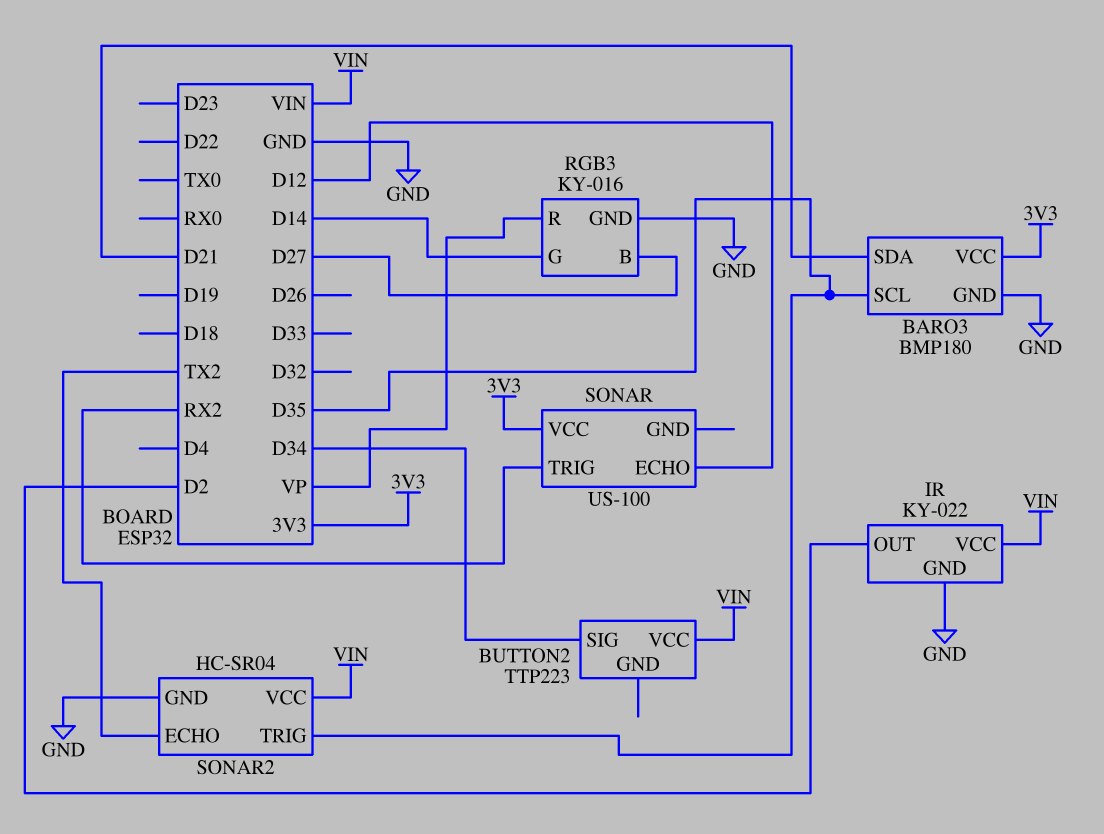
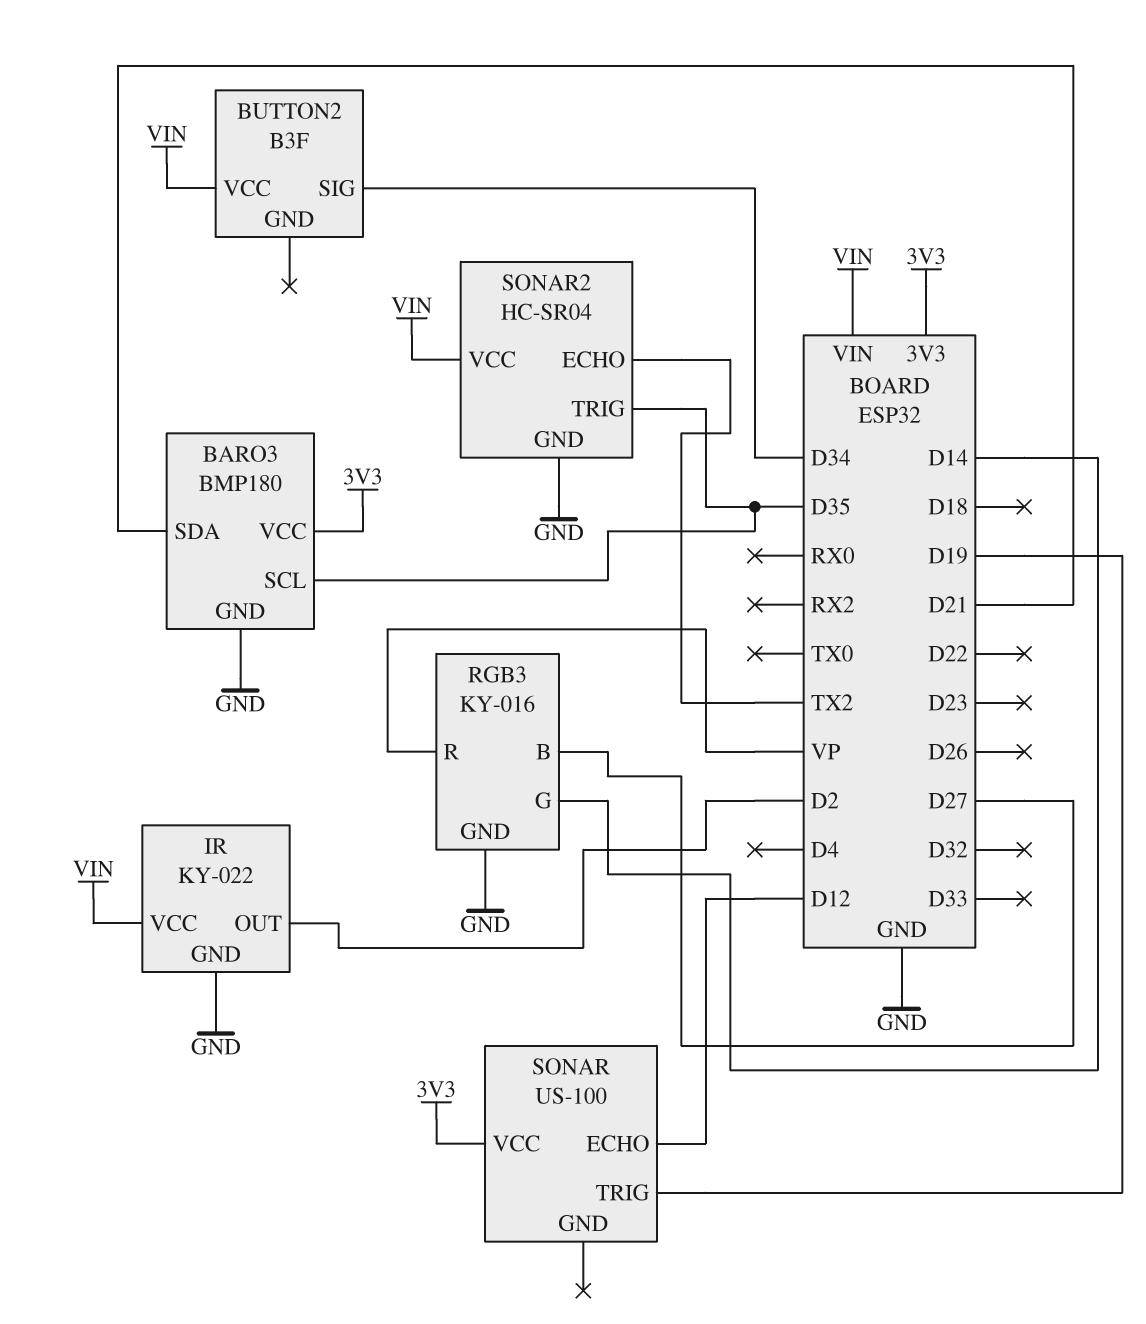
BUTTON2: TTP223 -> B3F
SONAR pin TRIG: RX2 -> D19

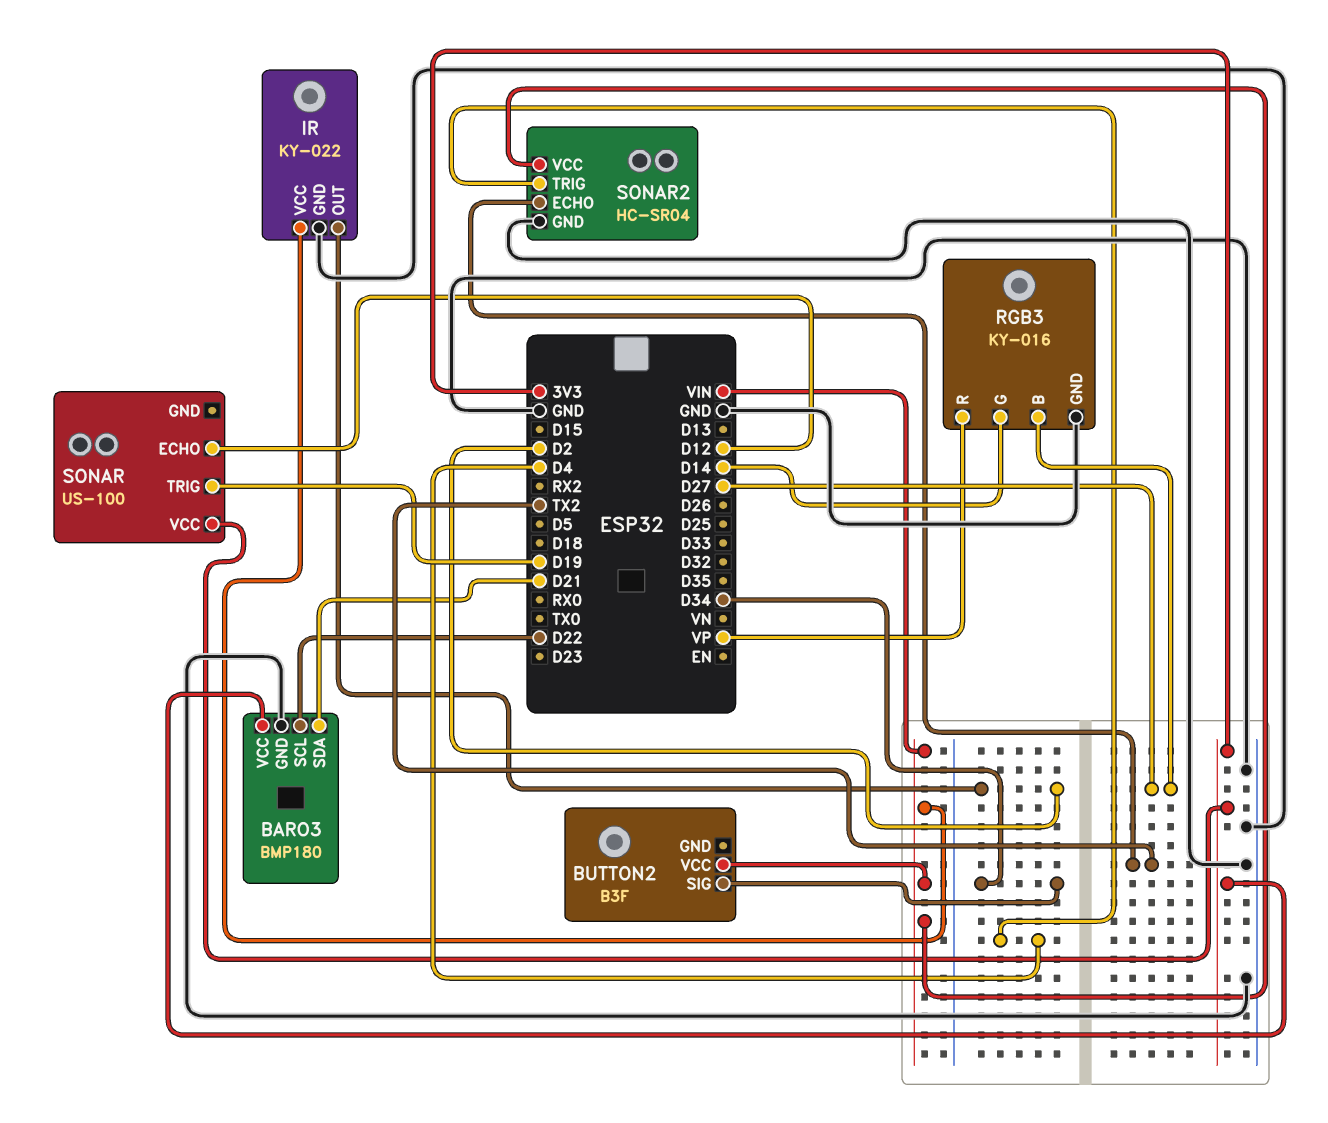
BARO3 pin SCL: D35 -> D22
SONAR2 pin TRIG: D35 -> D4

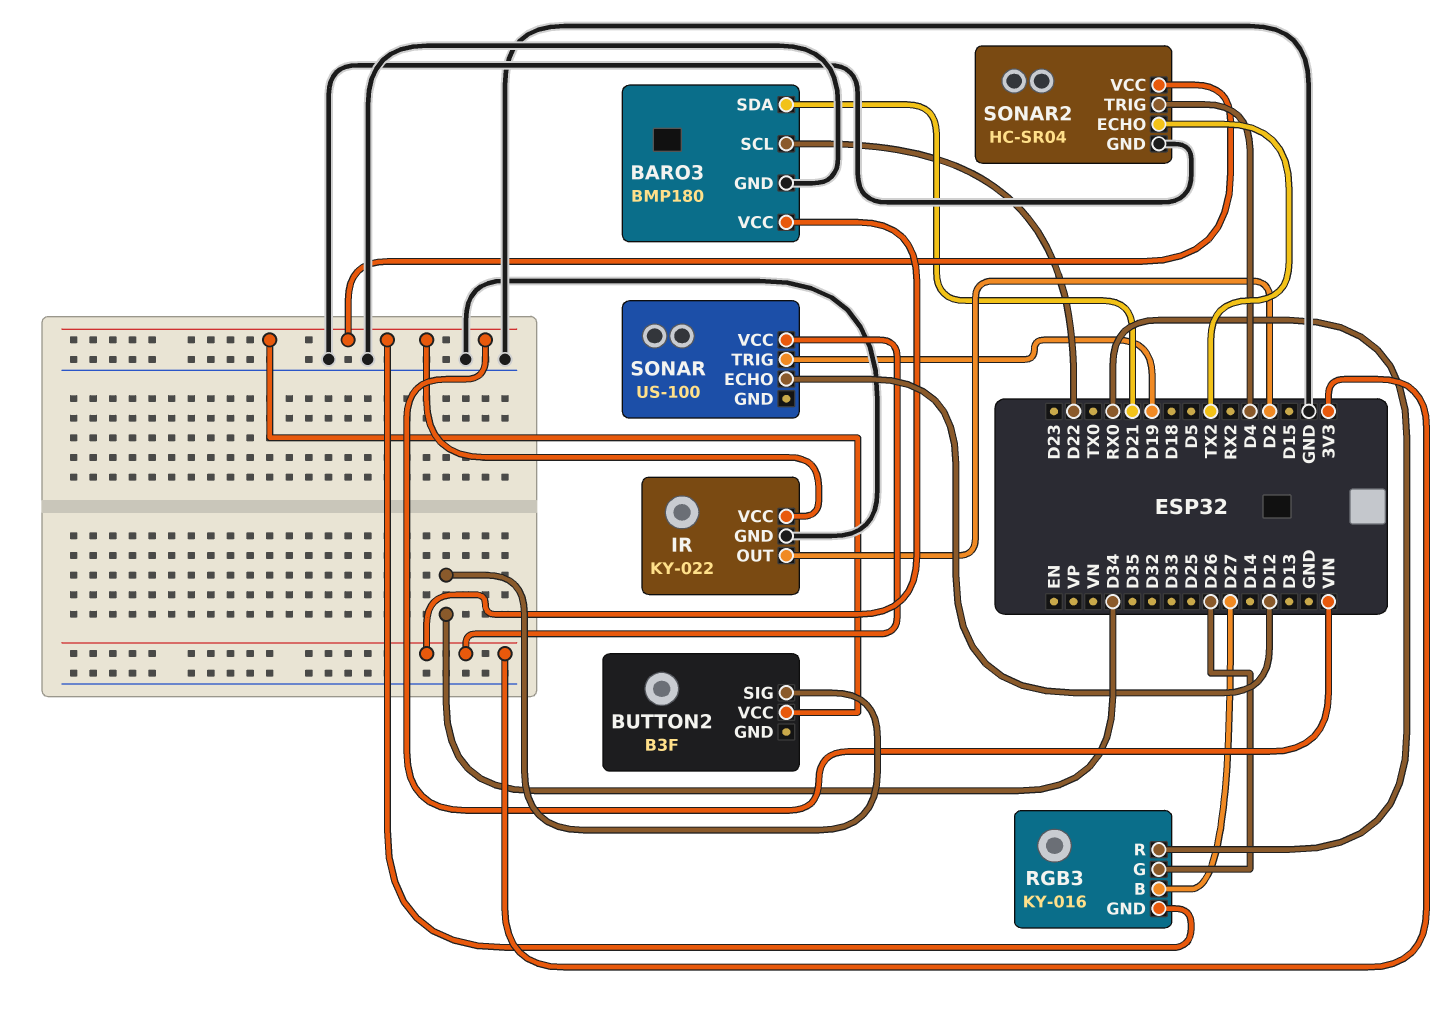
RGB3 pin G: D14 -> D26
RGB3 pin GND: GND -> VIN
RGB3 pin R: VP -> RX0

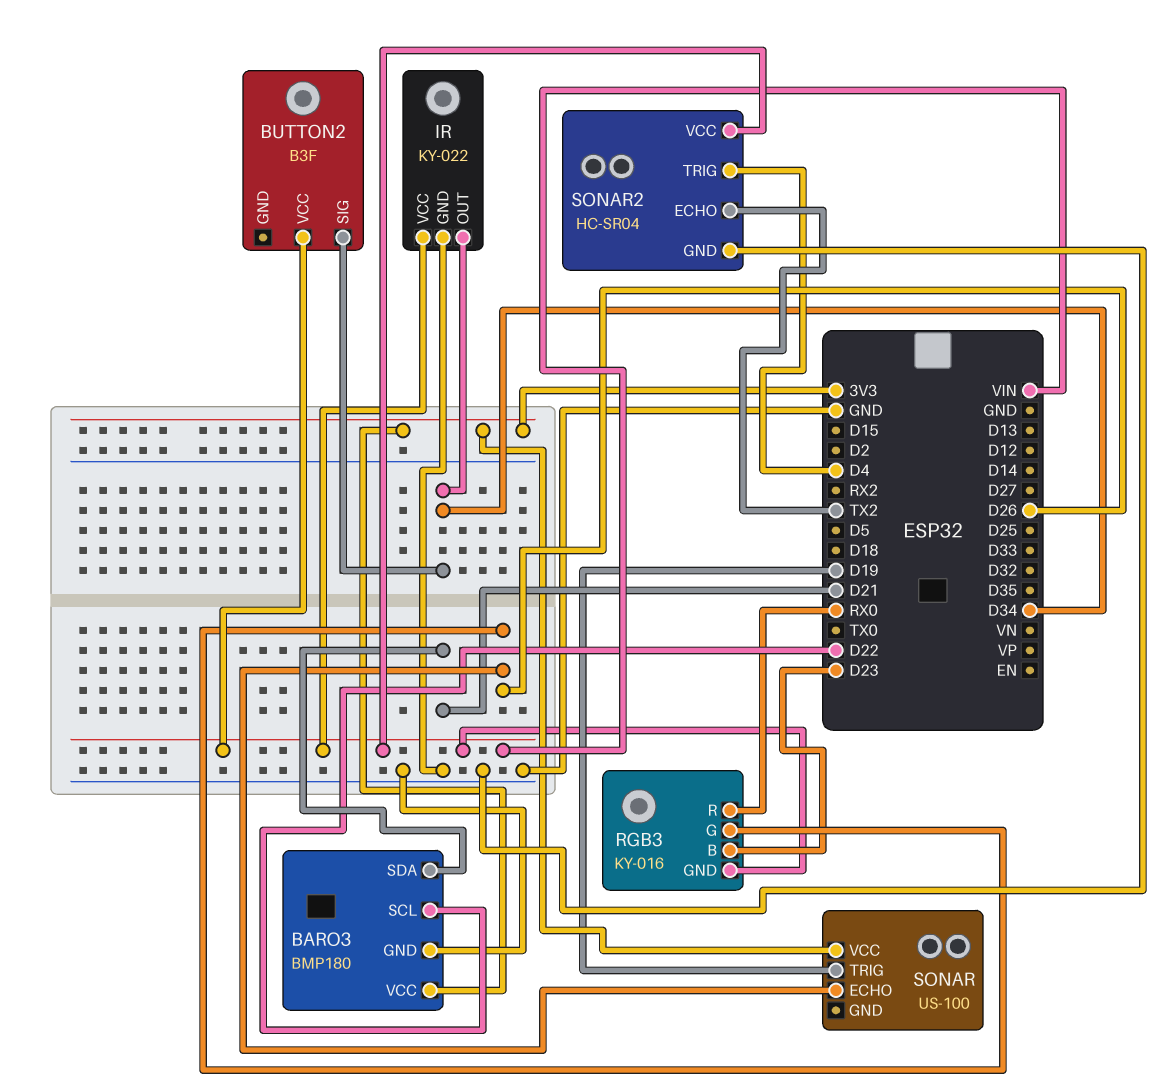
IR pin OUT: D2 -> D34
RGB3 pin B: D27 -> D23
SONAR pin ECHO: D12 -> D26

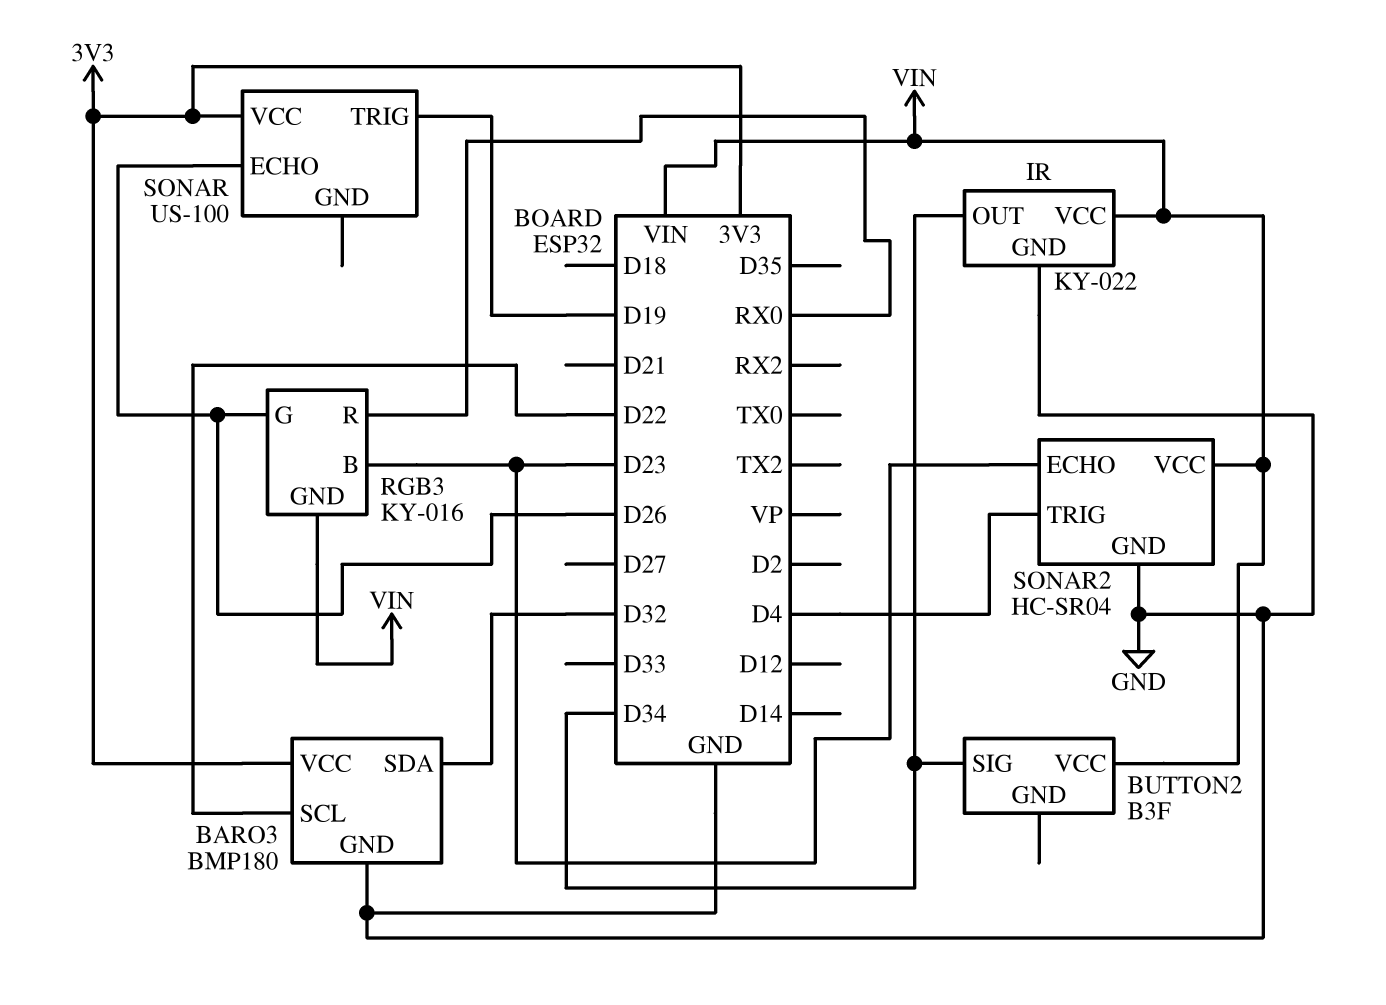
BARO3 pin SDA: D21 -> D32
SONAR2 pin ECHO: TX2 -> D23

